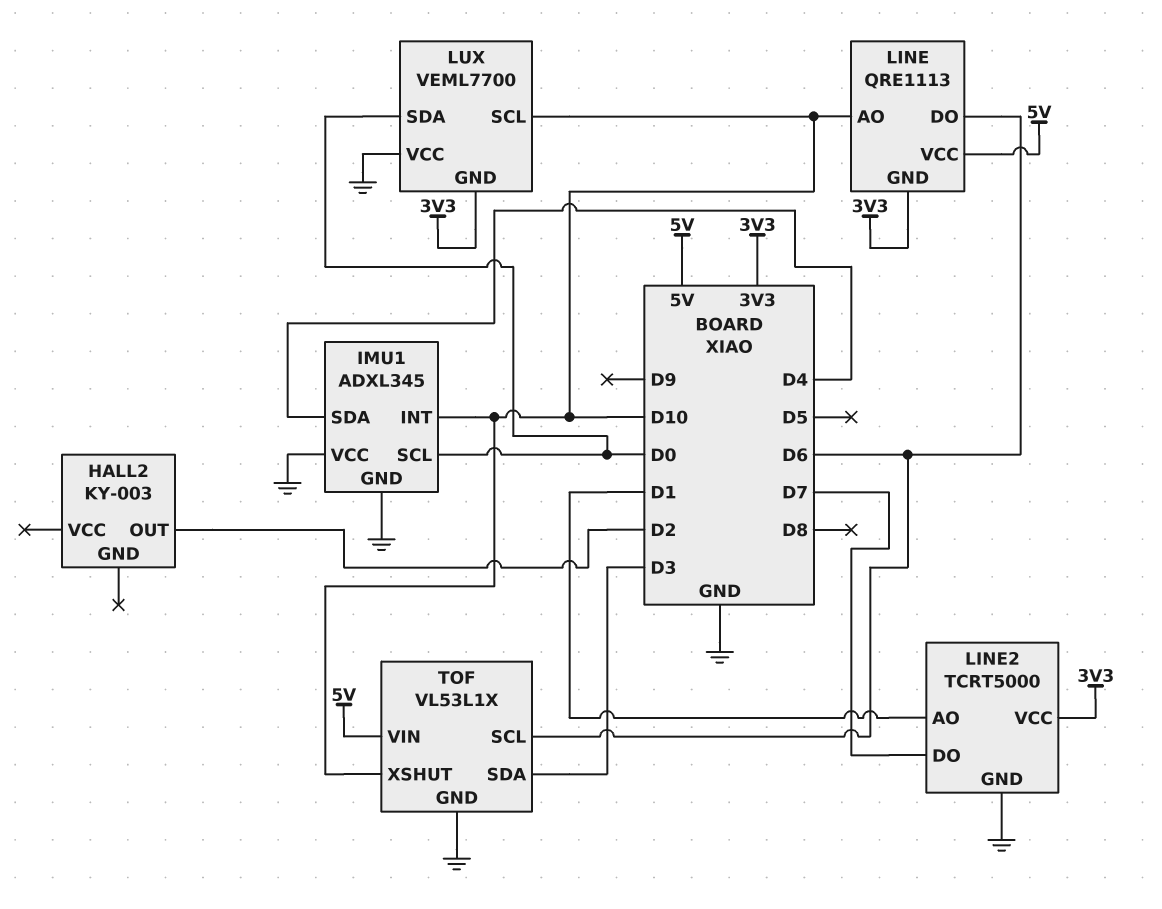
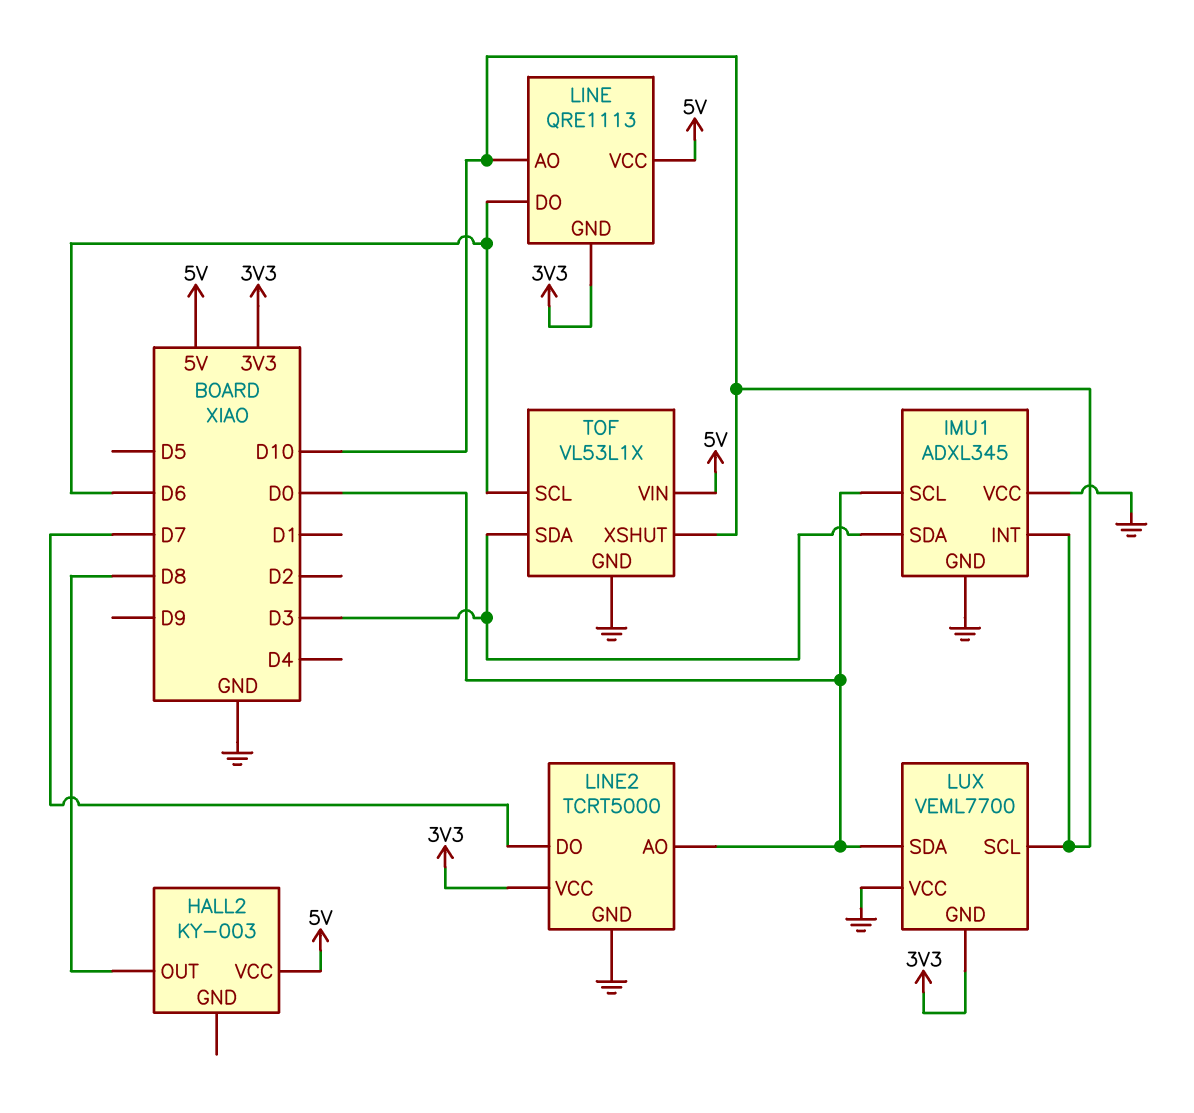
HALL2 pin OUT: D2 -> D8
HALL2 pin VCC: none -> 5V
IMU1 pin SDA: D4 -> D3
LINE2 pin AO: D1 -> D0

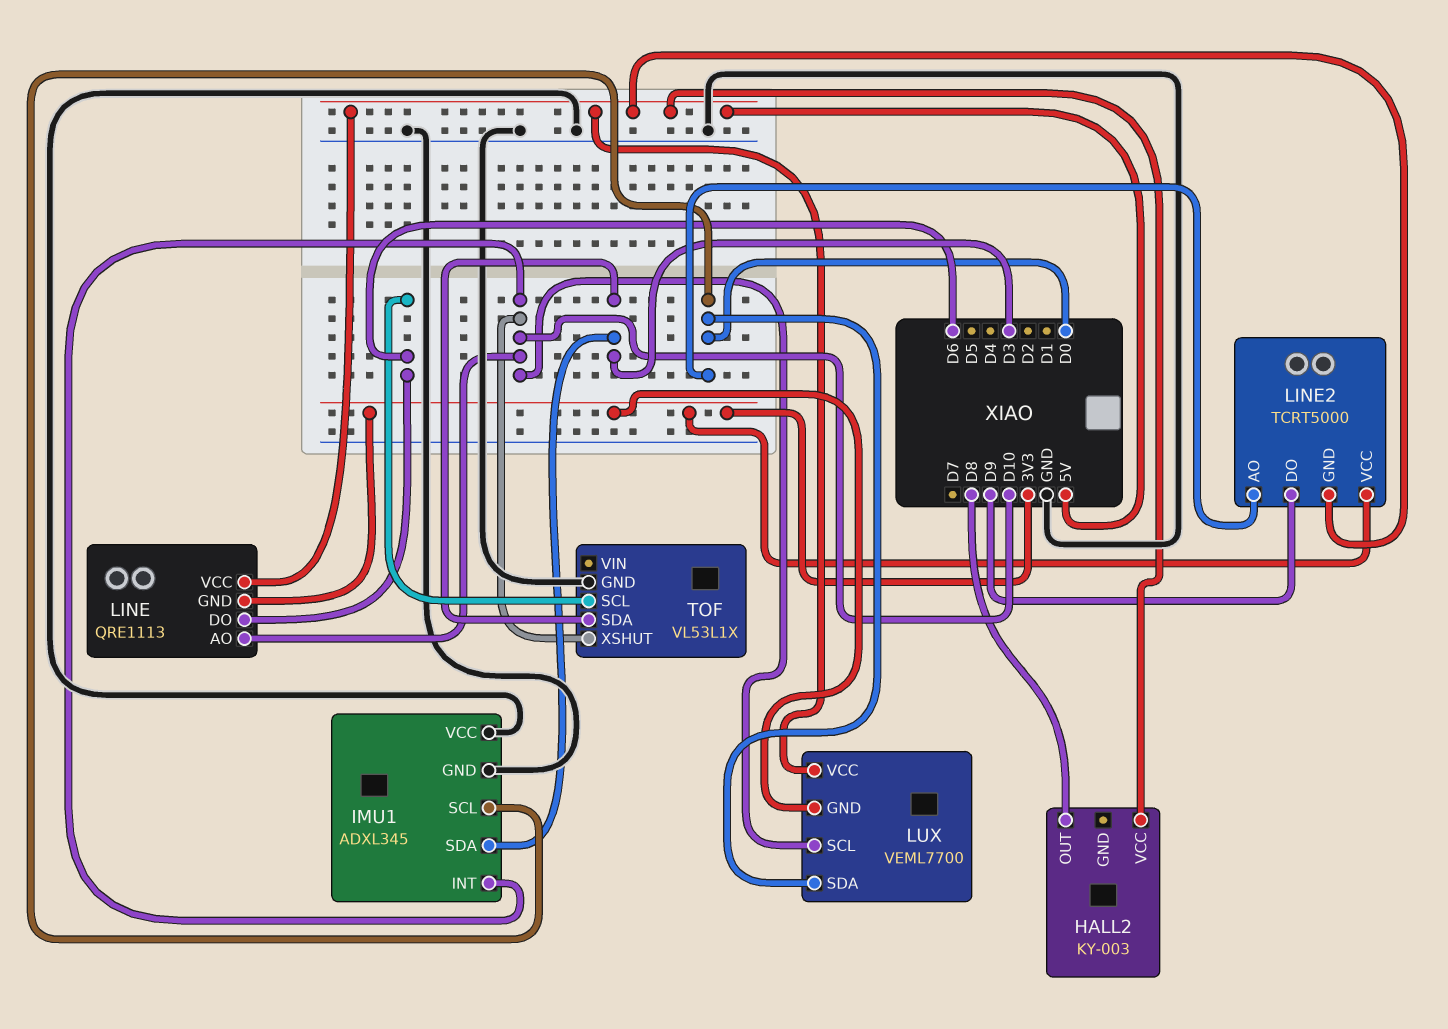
LINE2 pin DO: D7 -> D9
LINE2 pin GND: GND -> 5V
LUX pin VCC: GND -> 5V
TOF pin VIN: 5V -> none

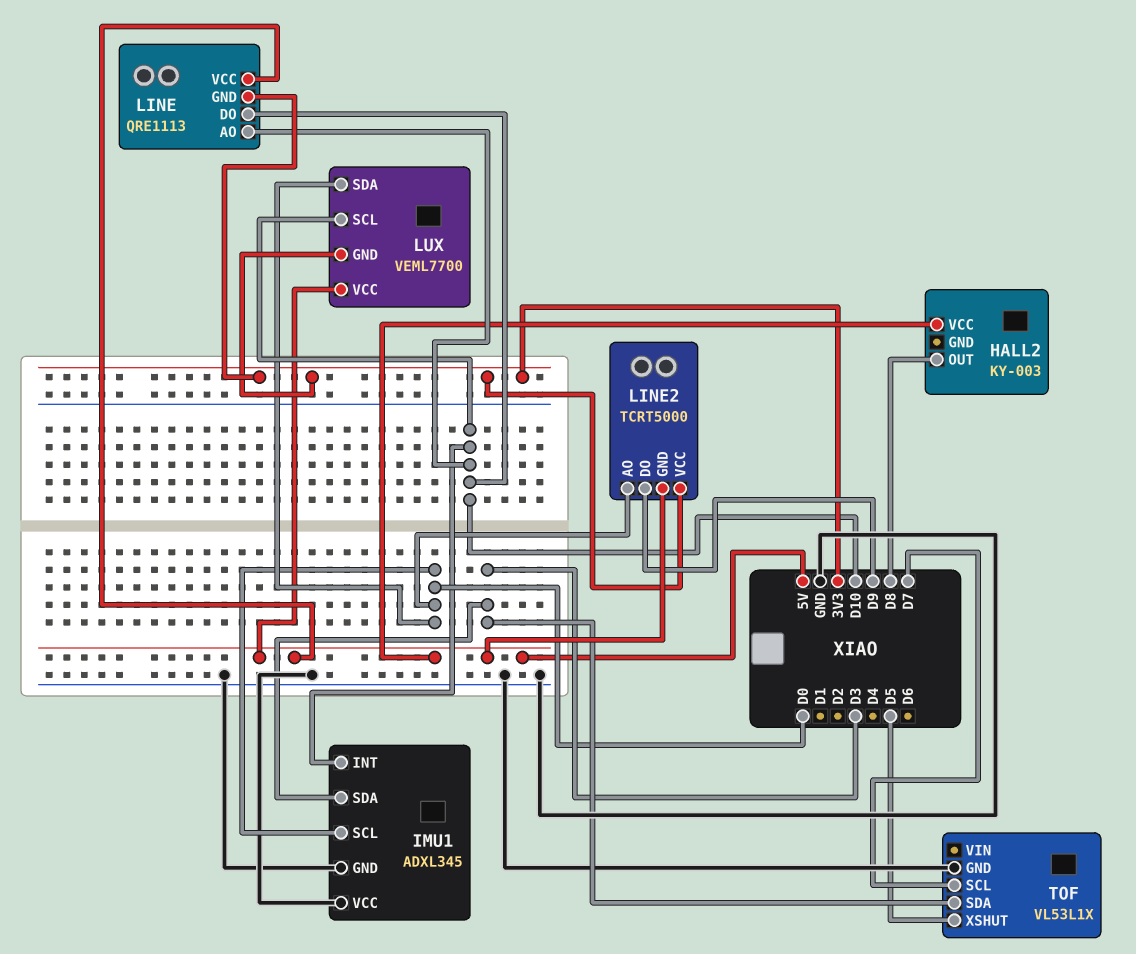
LINE pin DO: D6 -> D10
TOF pin SCL: D6 -> D7
TOF pin XSHUT: D10 -> D5

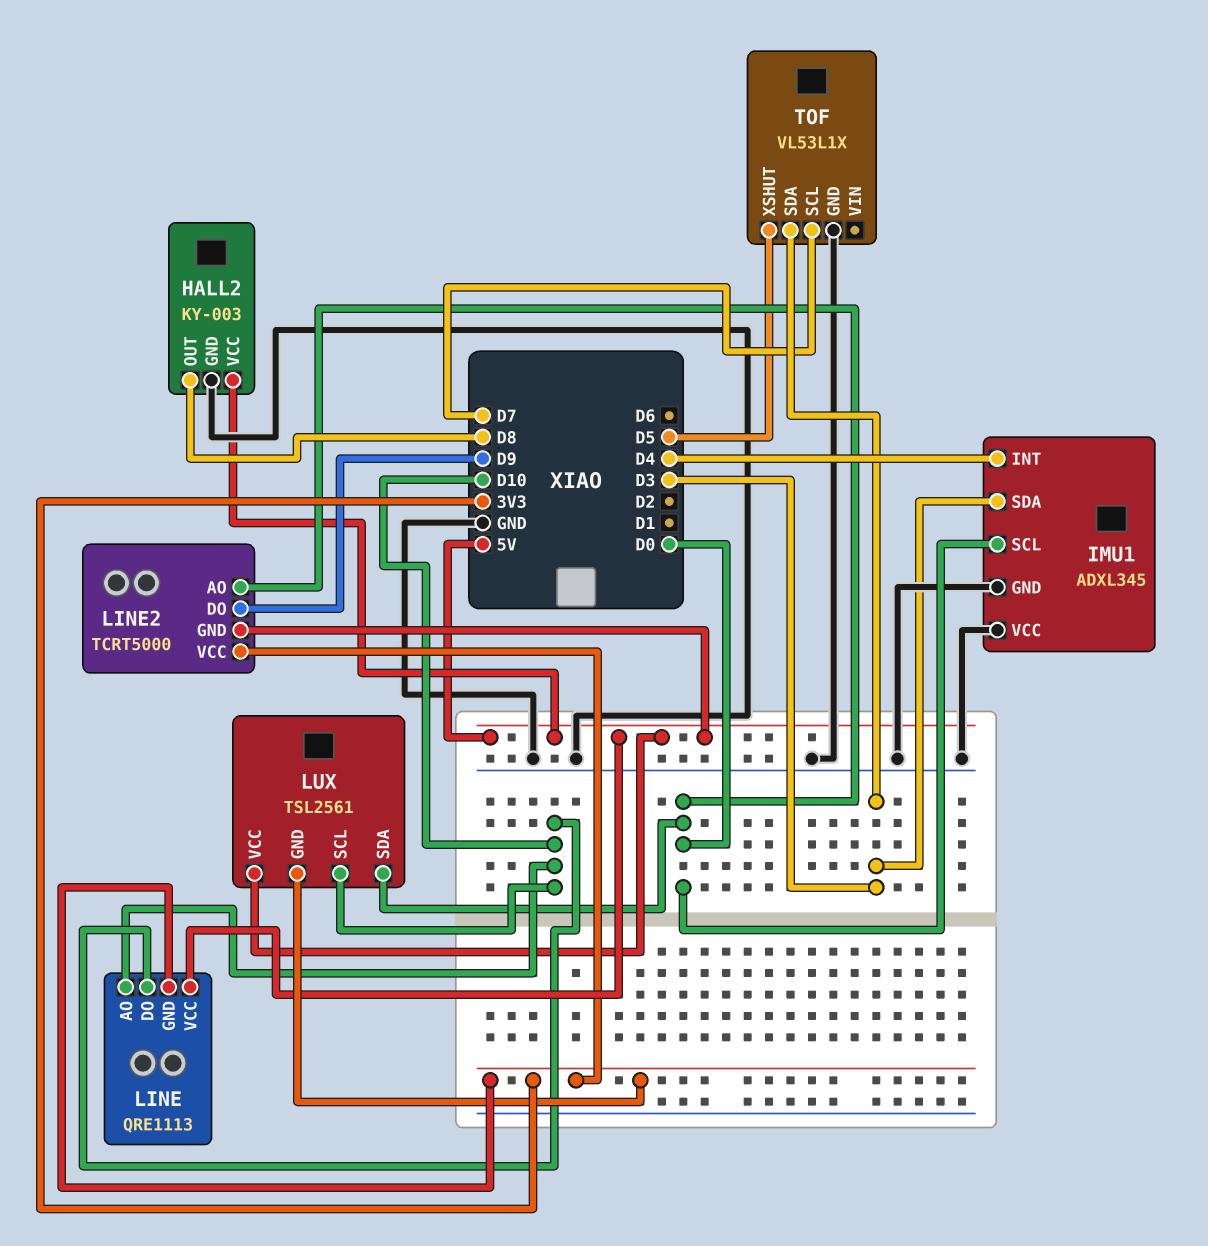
HALL2 pin GND: none -> GND
IMU1 pin INT: D10 -> D4
LUX: VEML7700 -> TSL2561

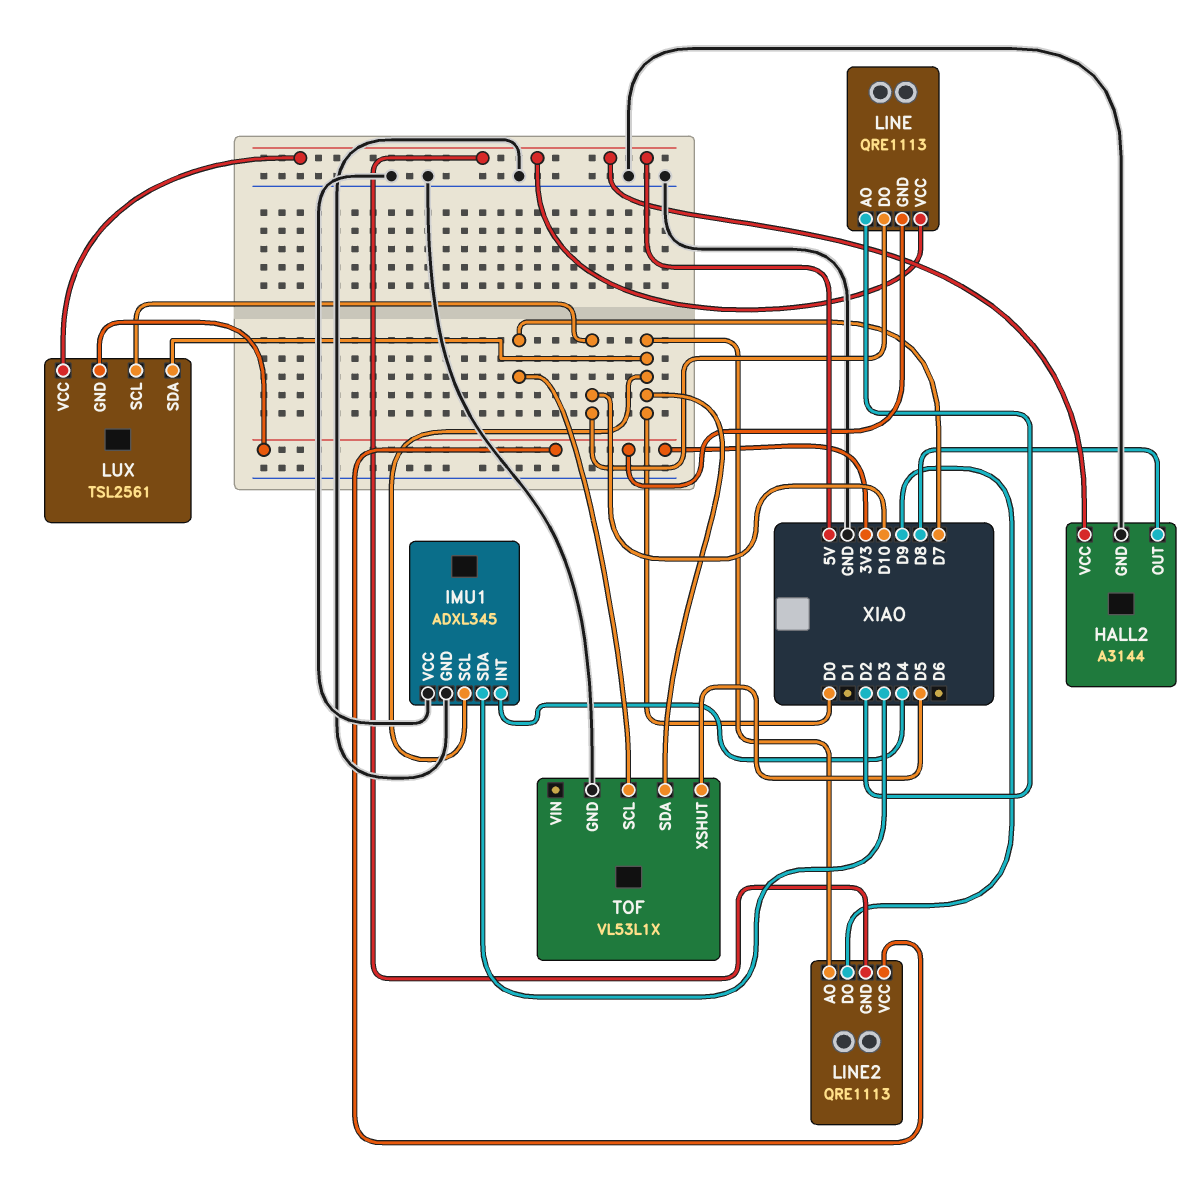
HALL2: KY-003 -> A3144
LINE pin AO: D10 -> D2
LINE2: TCRT5000 -> QRE1113
TOF pin SDA: D3 -> D0

